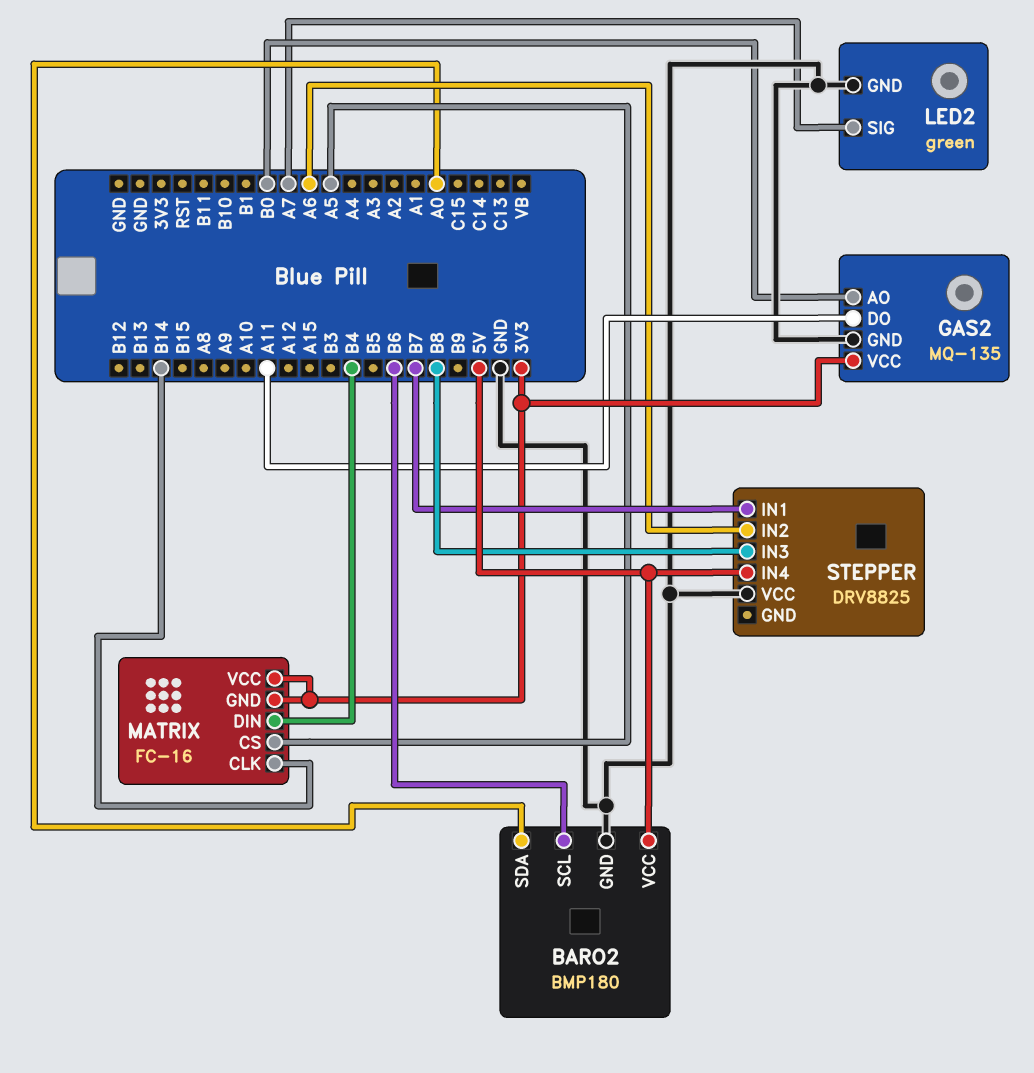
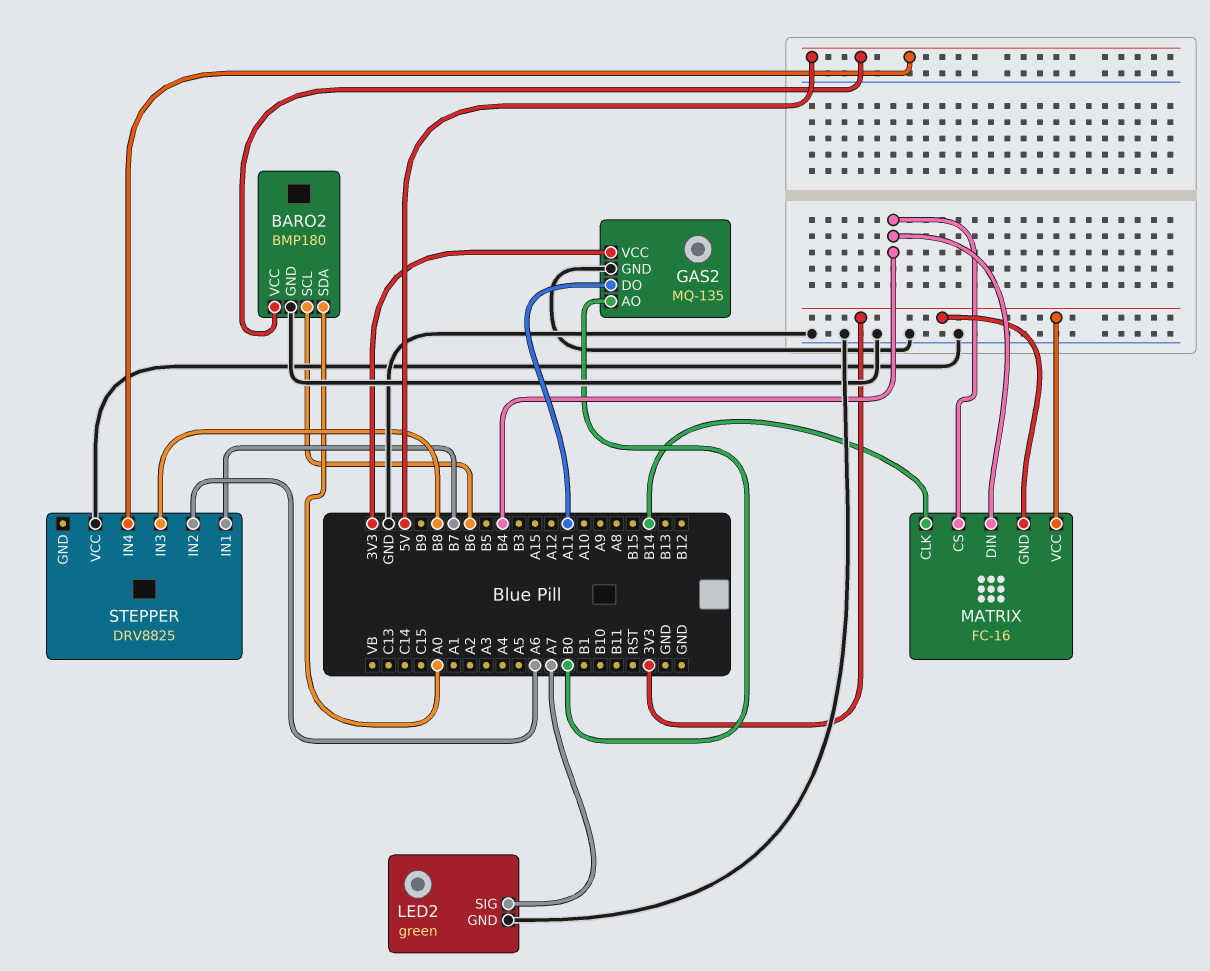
MATRIX pin CS: A5 -> B4

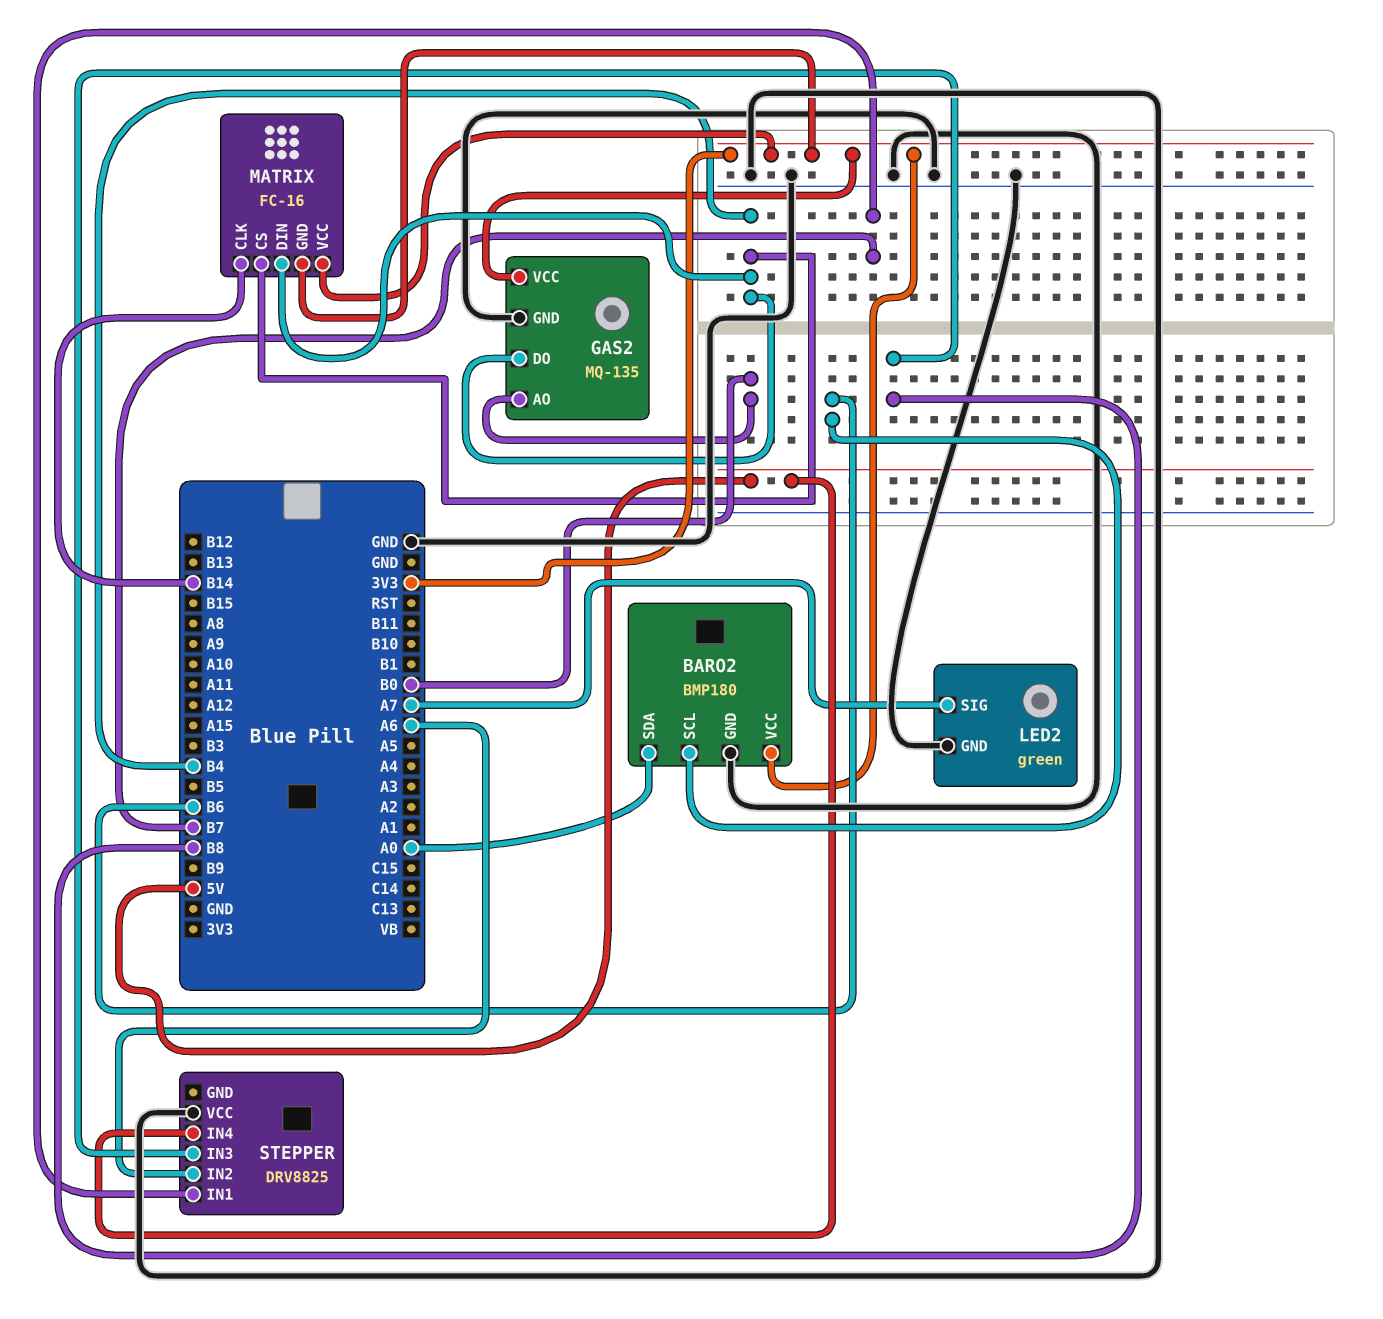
BARO2 pin VCC: 5V -> 3V3
GAS2 pin DO: A11 -> B4

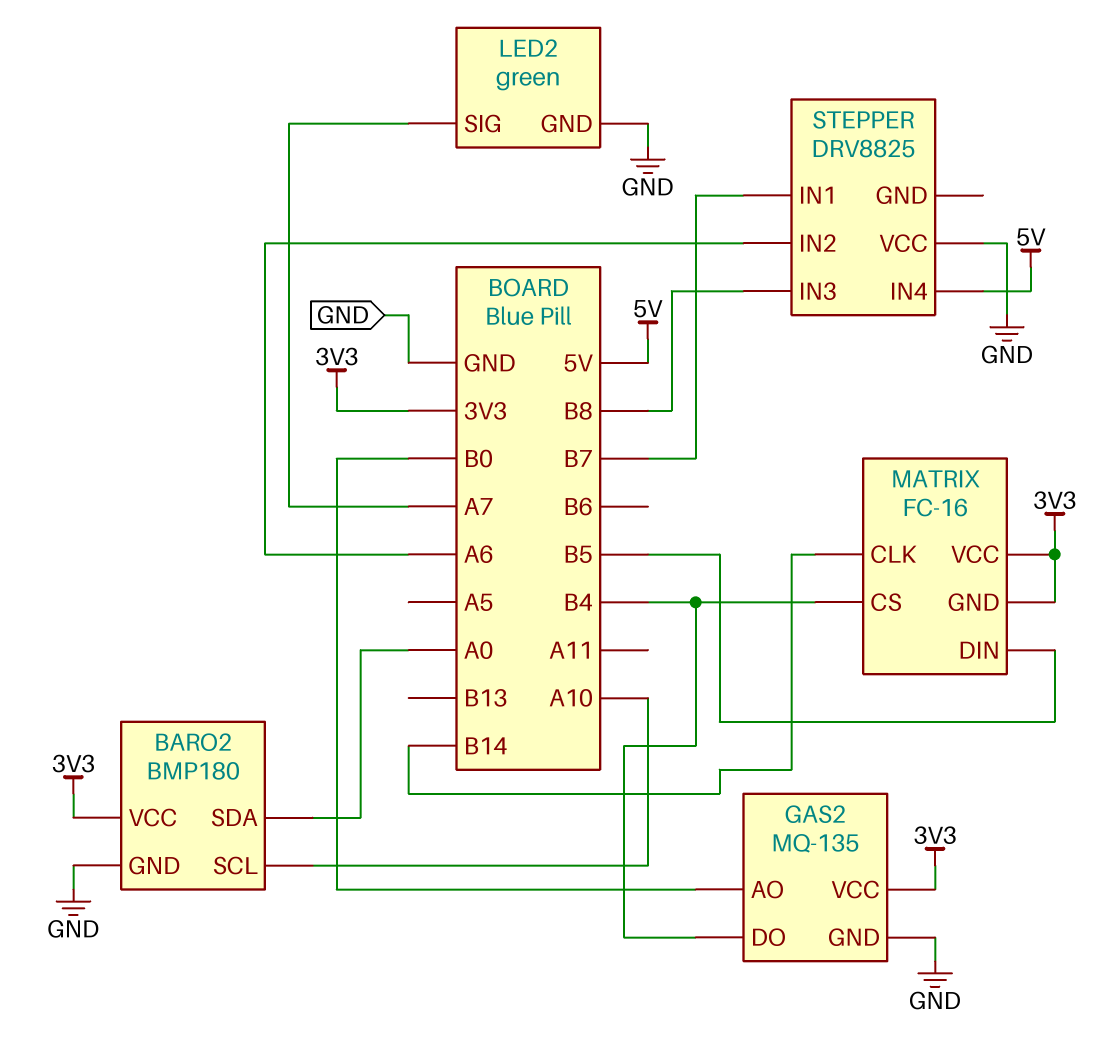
BARO2 pin SCL: B6 -> A10
MATRIX pin DIN: B4 -> B5

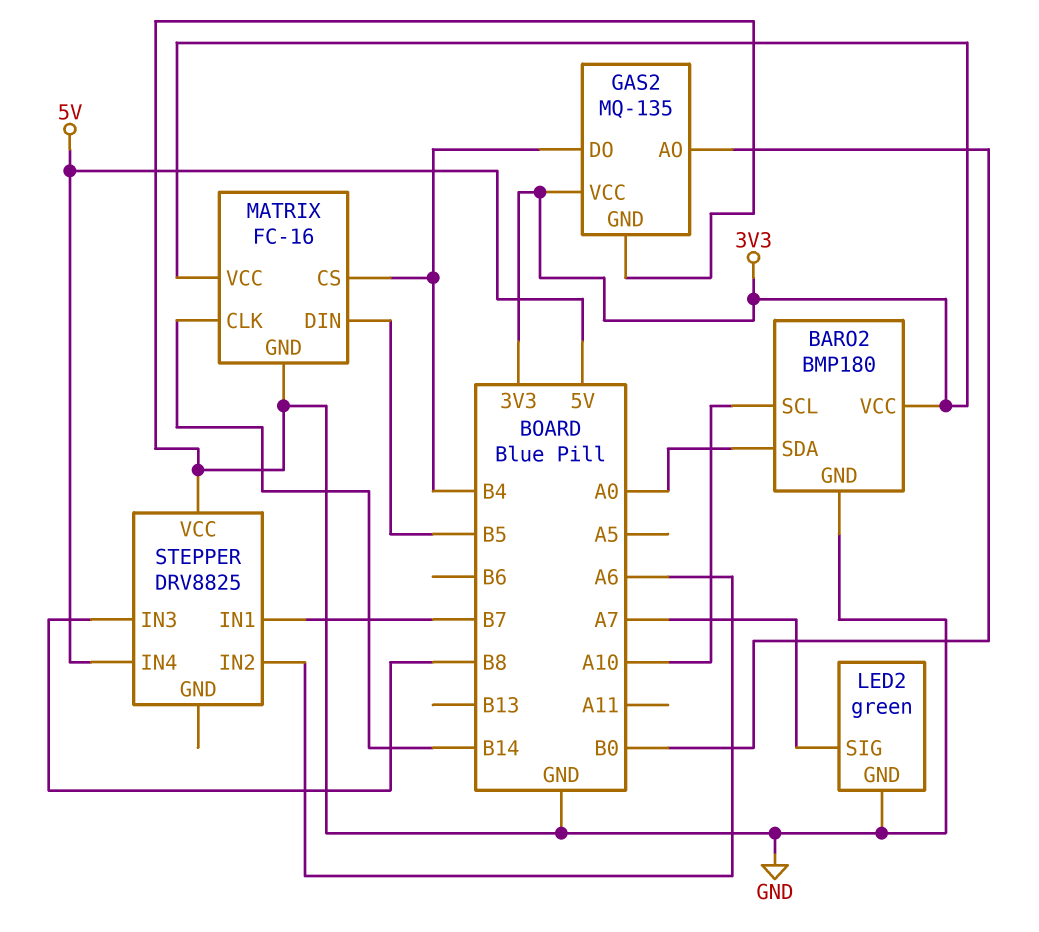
MATRIX pin GND: 3V3 -> GND

